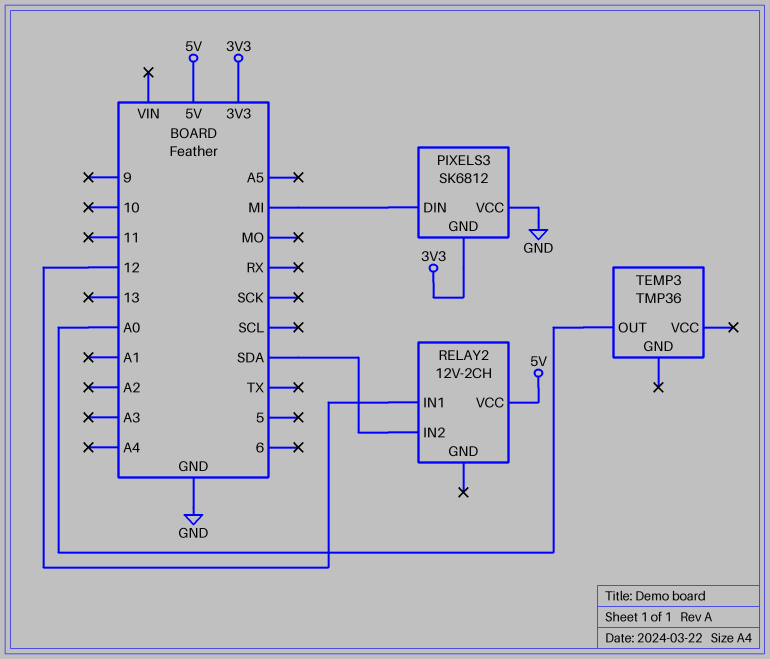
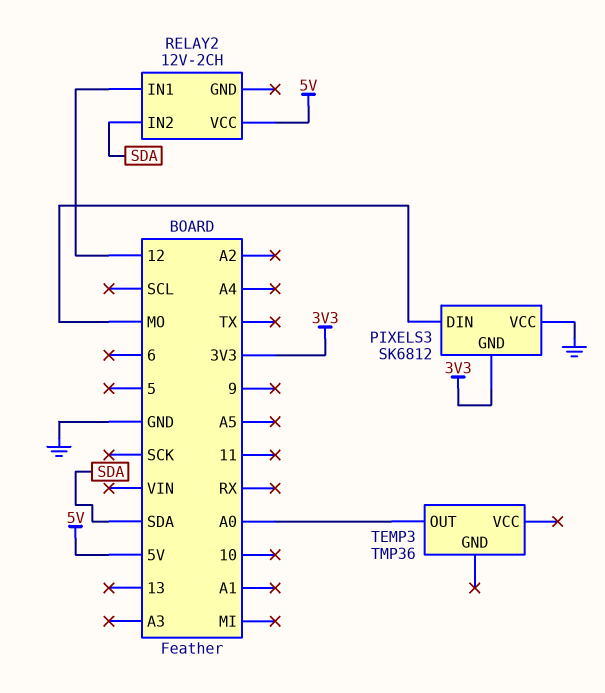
PIXELS3 pin DIN: MI -> MO

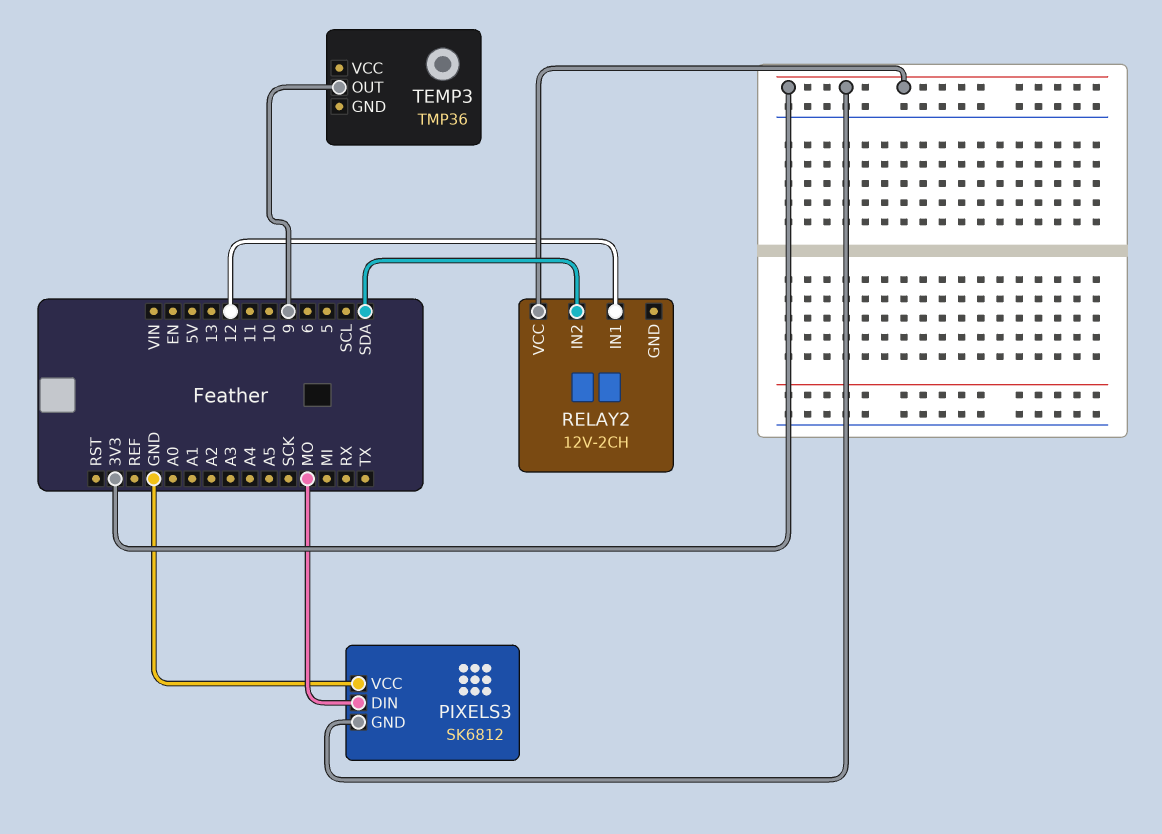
RELAY2 pin VCC: 5V -> 3V3
TEMP3 pin OUT: A0 -> 9

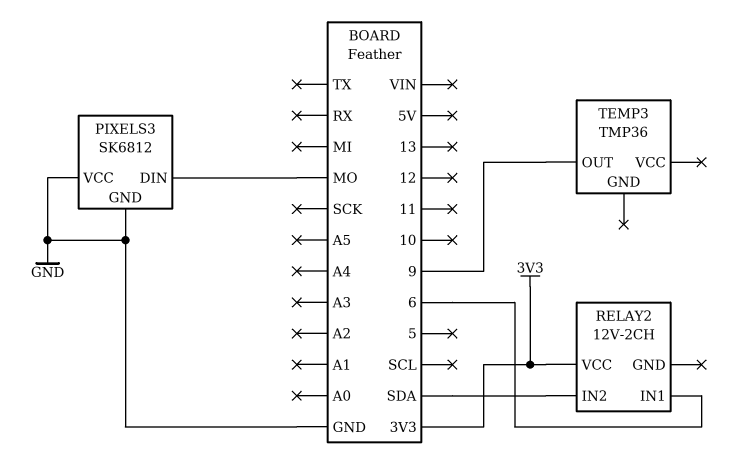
PIXELS3 pin GND: 3V3 -> GND
RELAY2 pin IN1: 12 -> 6

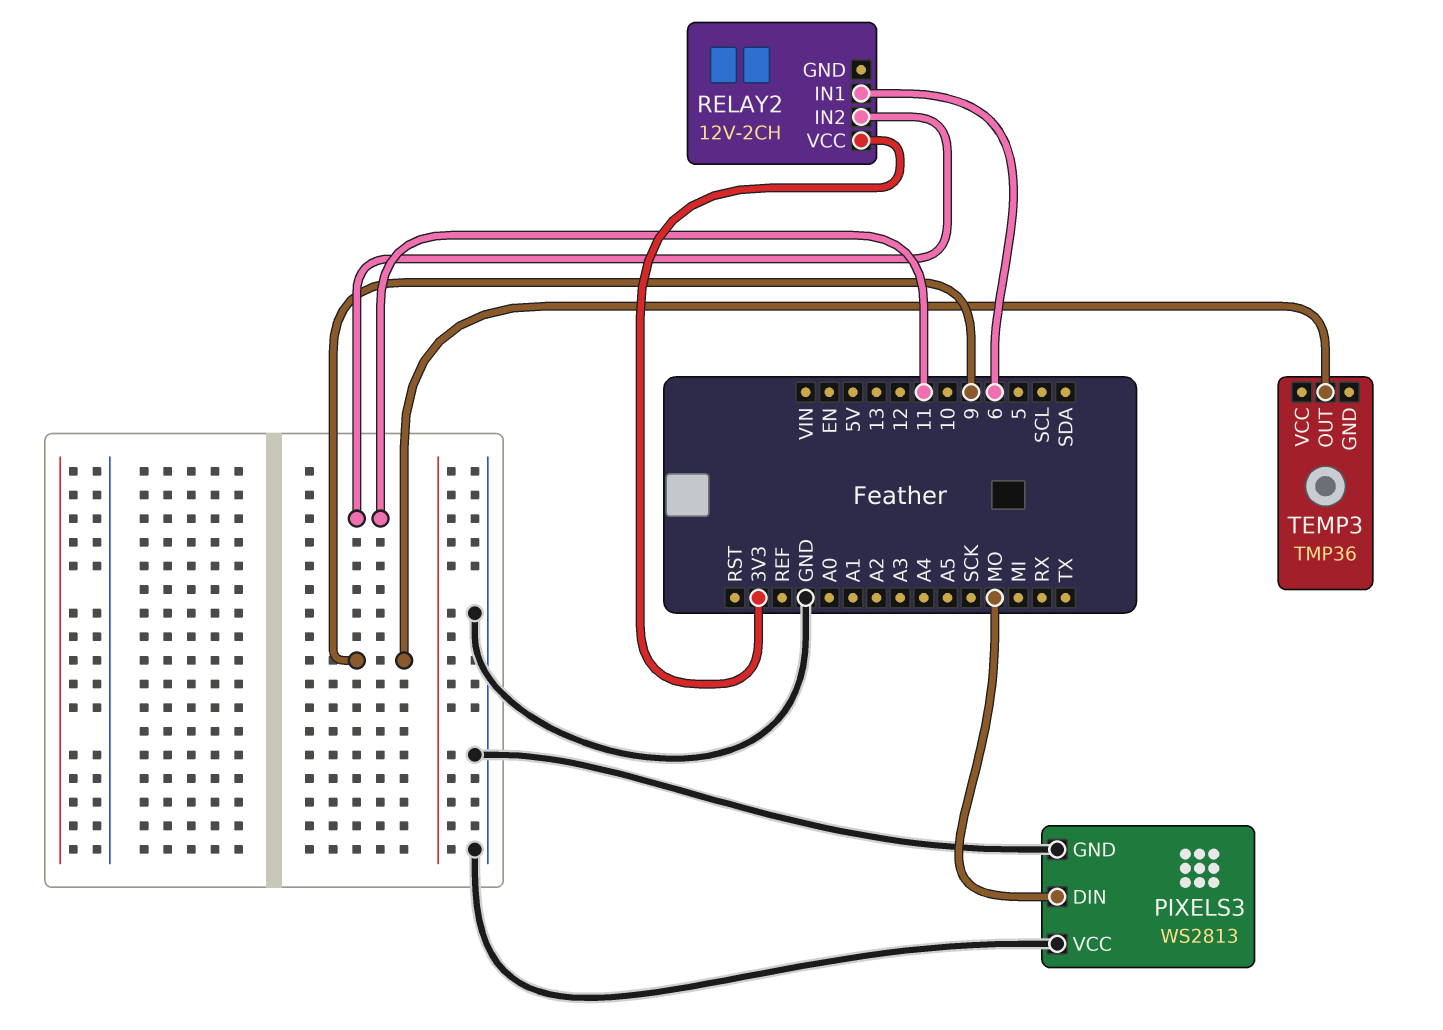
PIXELS3: SK6812 -> WS2813
RELAY2 pin IN2: SDA -> 11

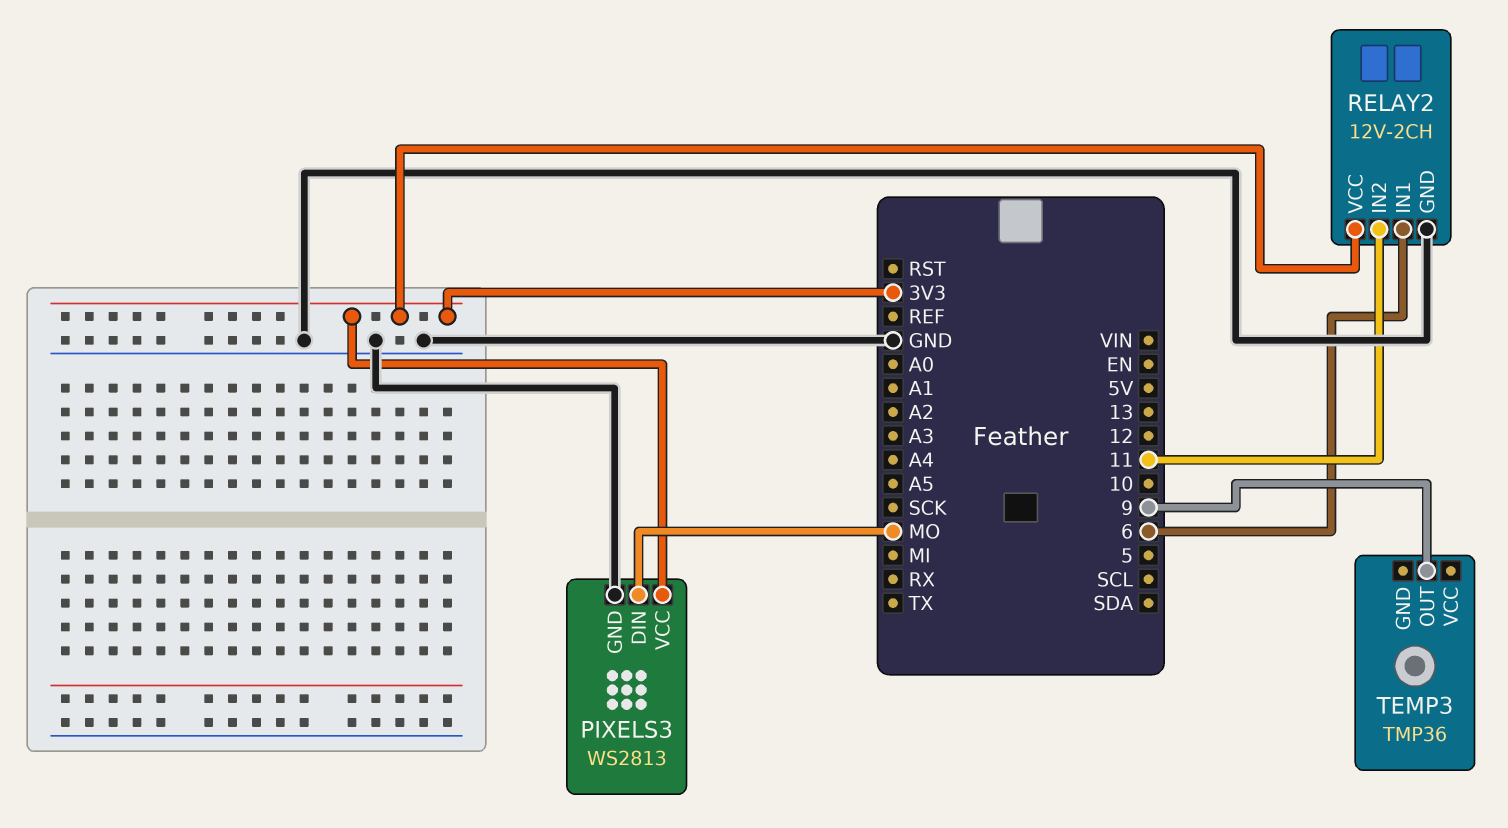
PIXELS3 pin VCC: GND -> 3V3
RELAY2 pin GND: none -> GND

